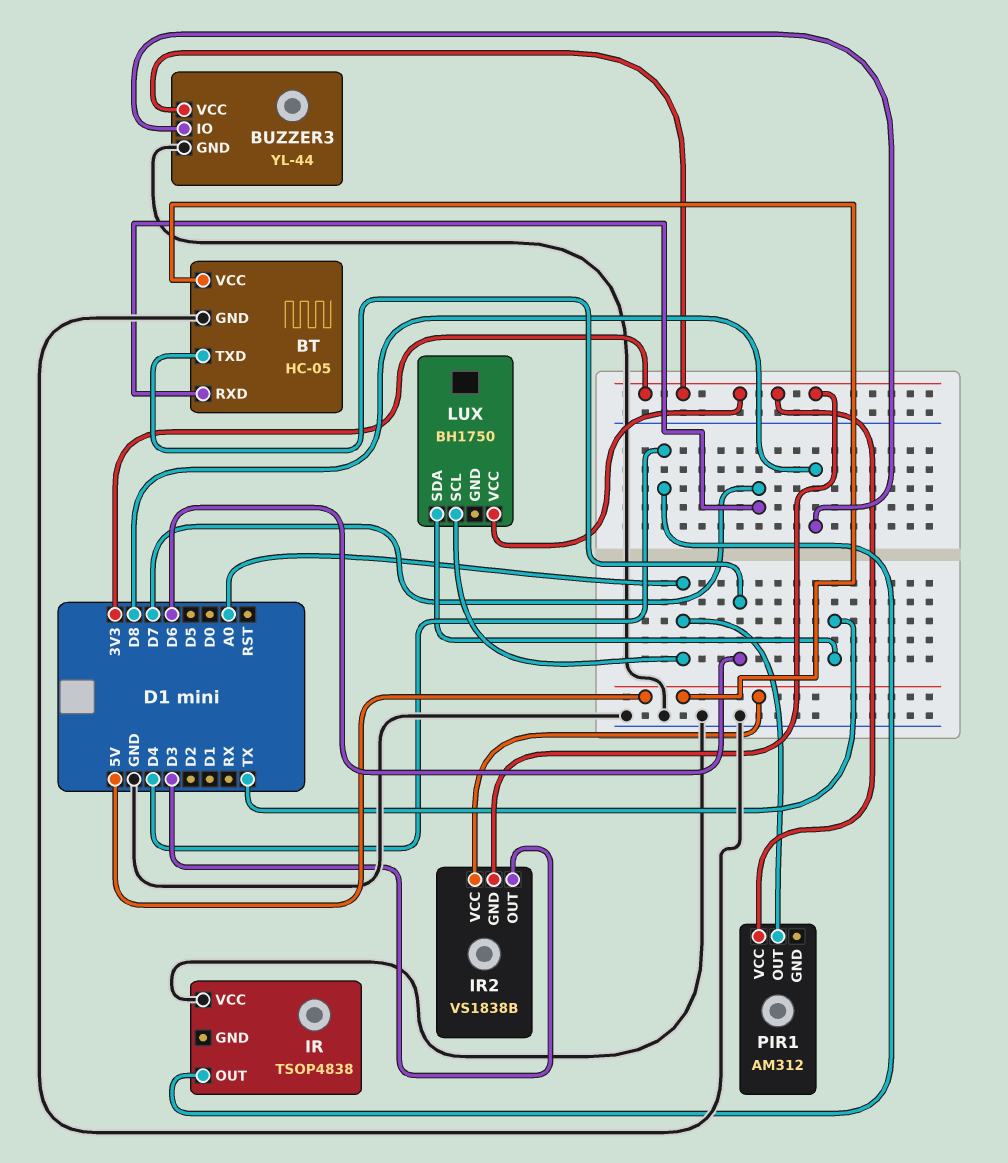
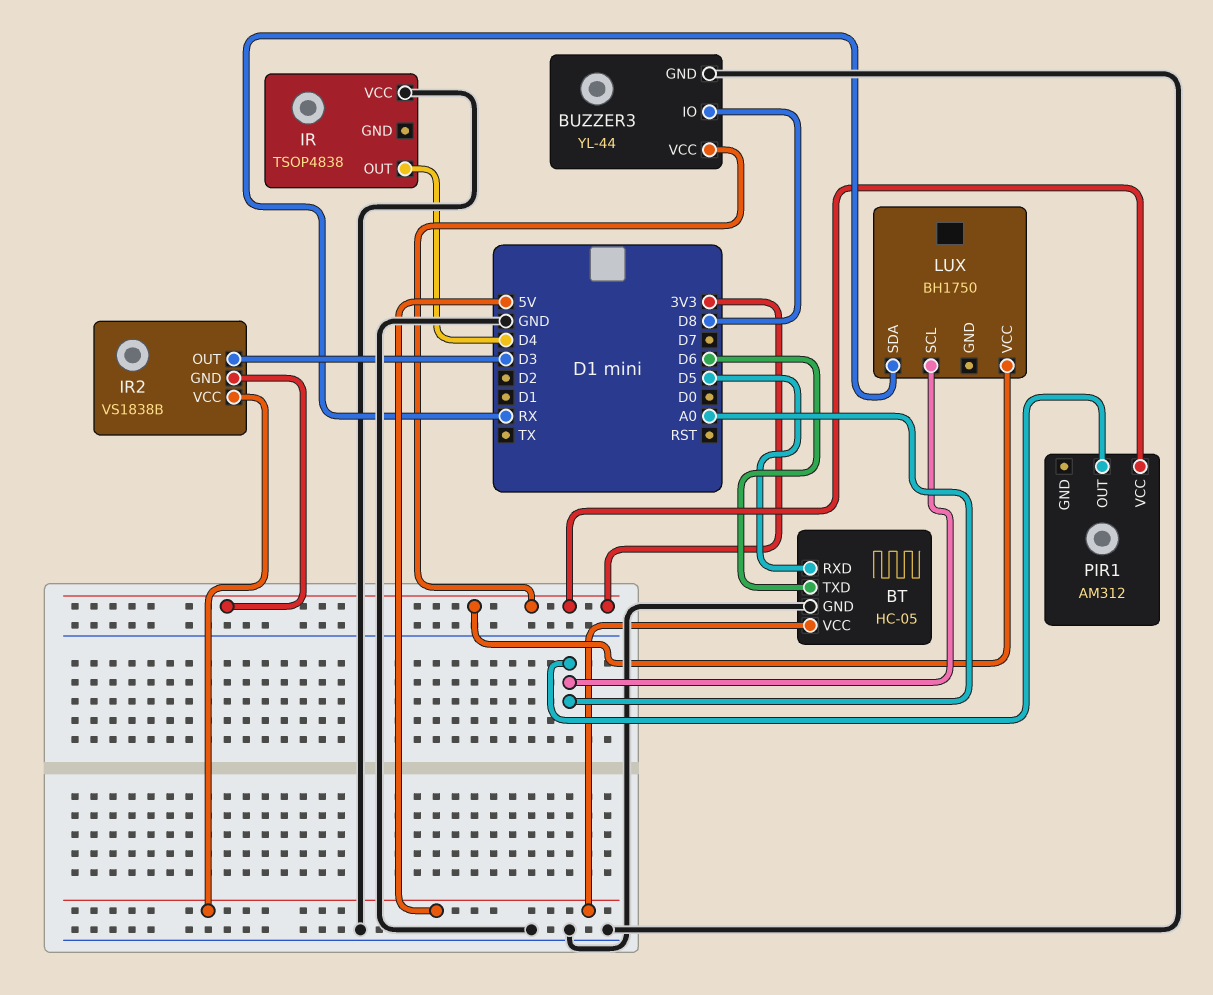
BT pin RXD: D7 -> D5
LUX pin SDA: TX -> RX

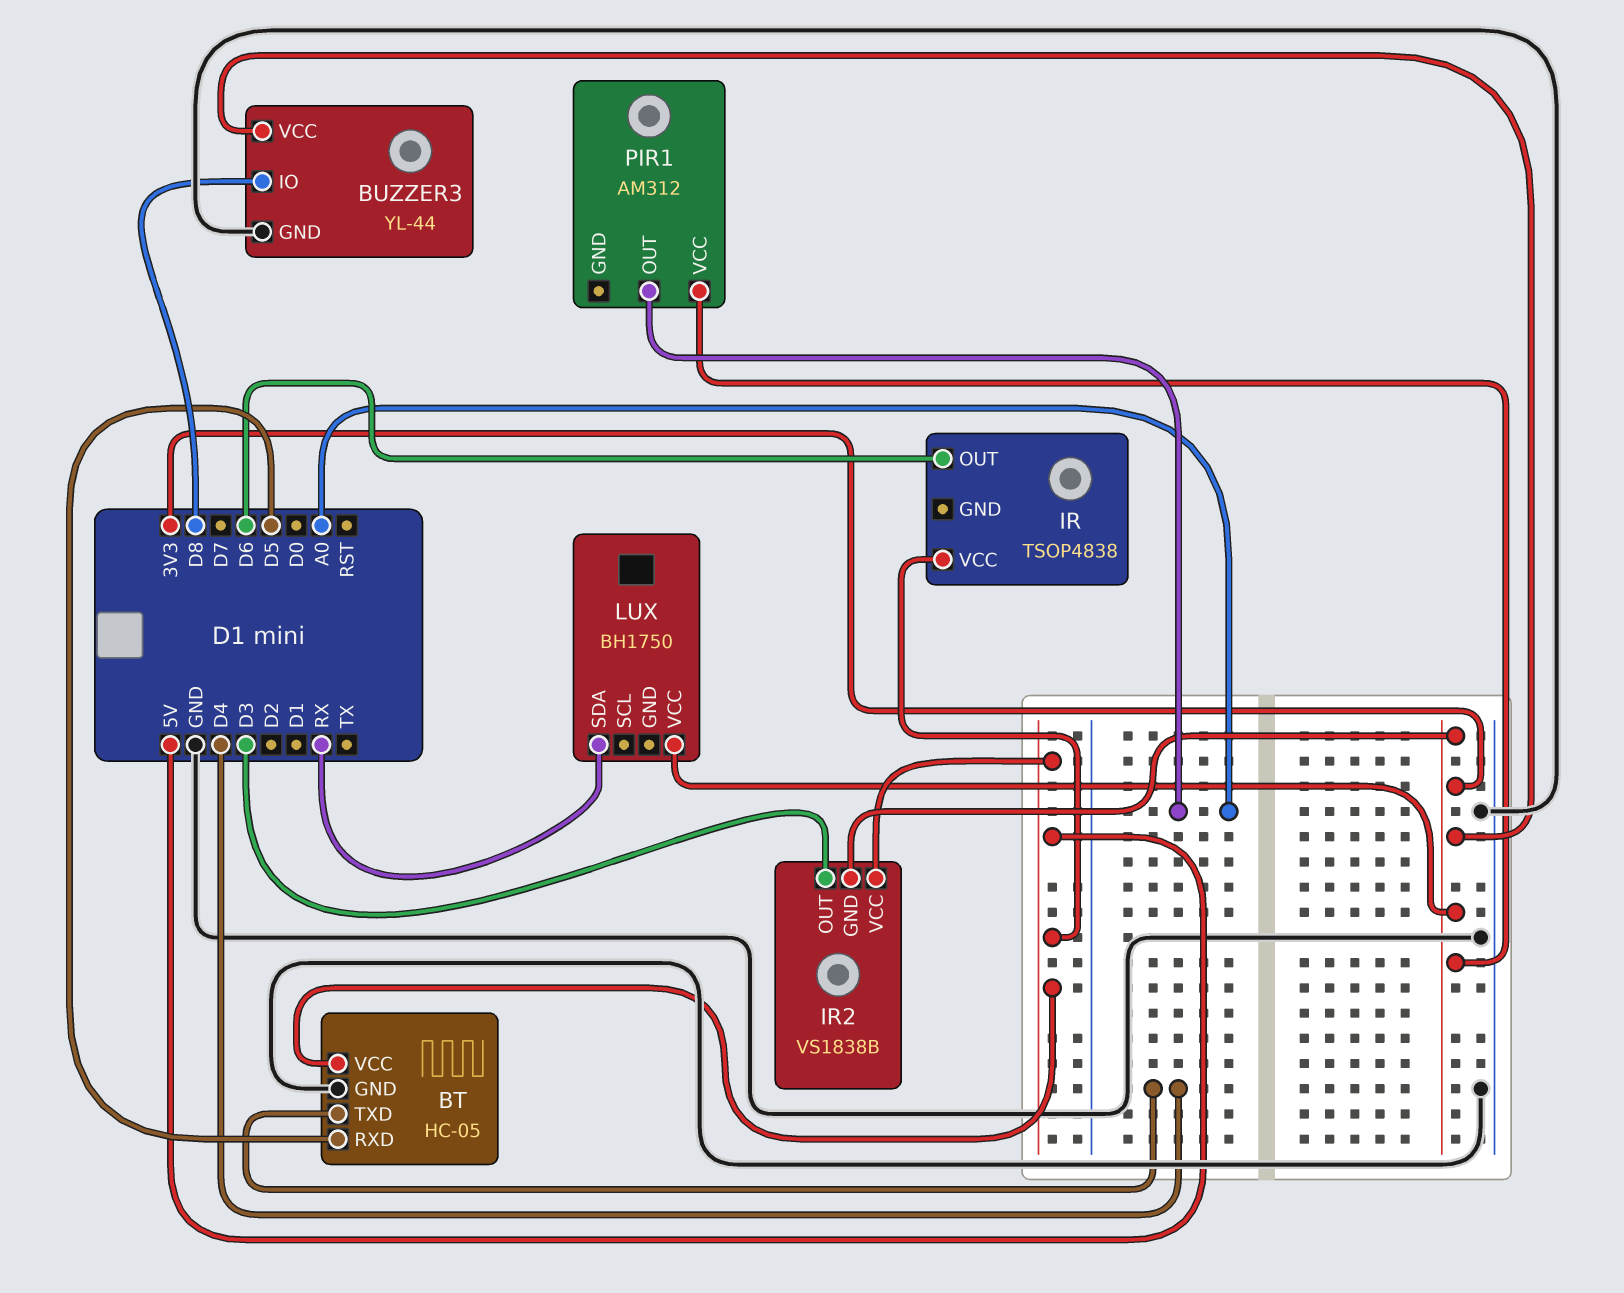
BT pin TXD: D6 -> D4
IR pin OUT: D4 -> D6
IR pin VCC: GND -> 5V
LUX pin SCL: A0 -> none

